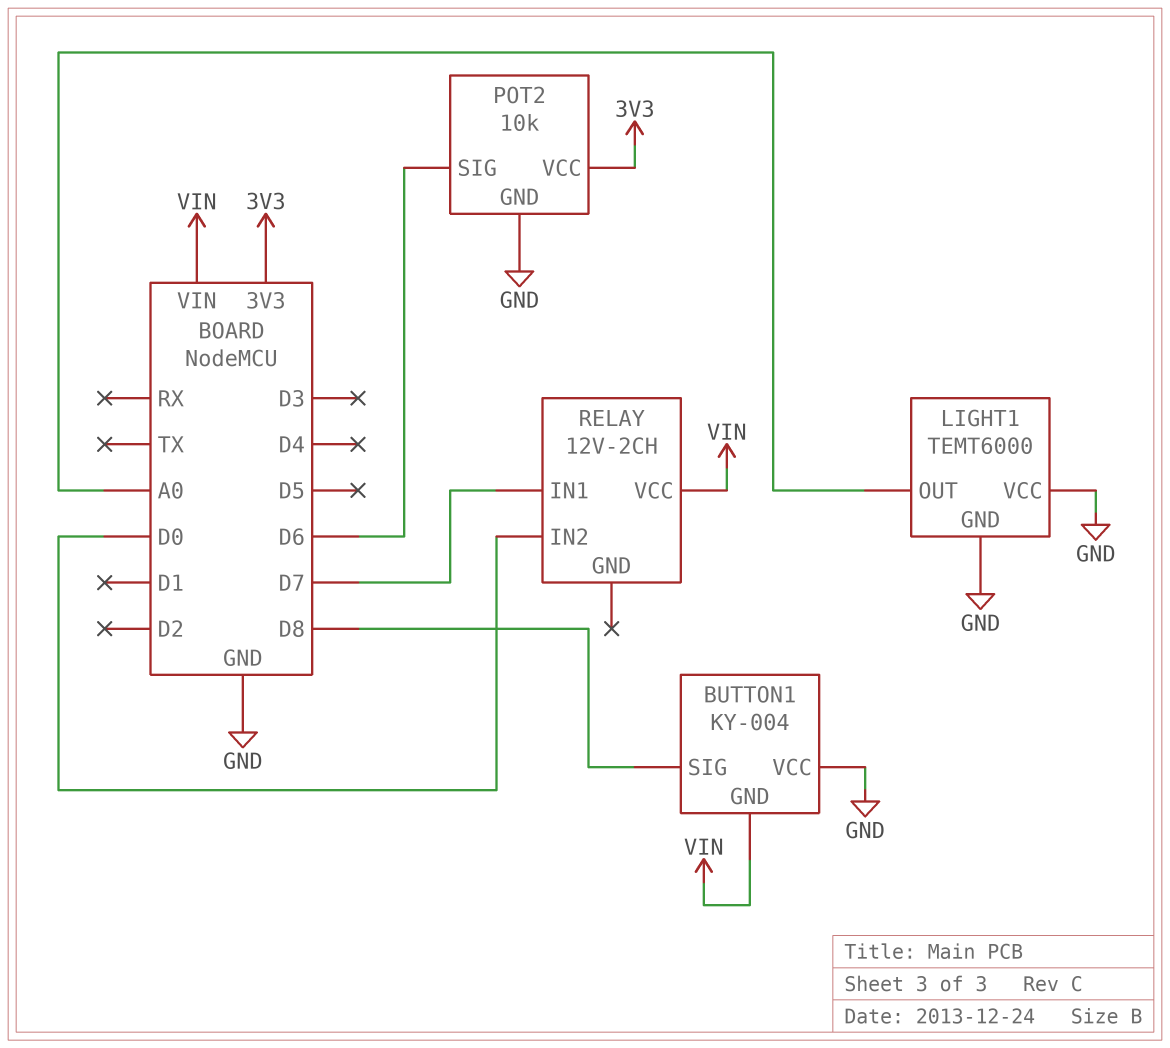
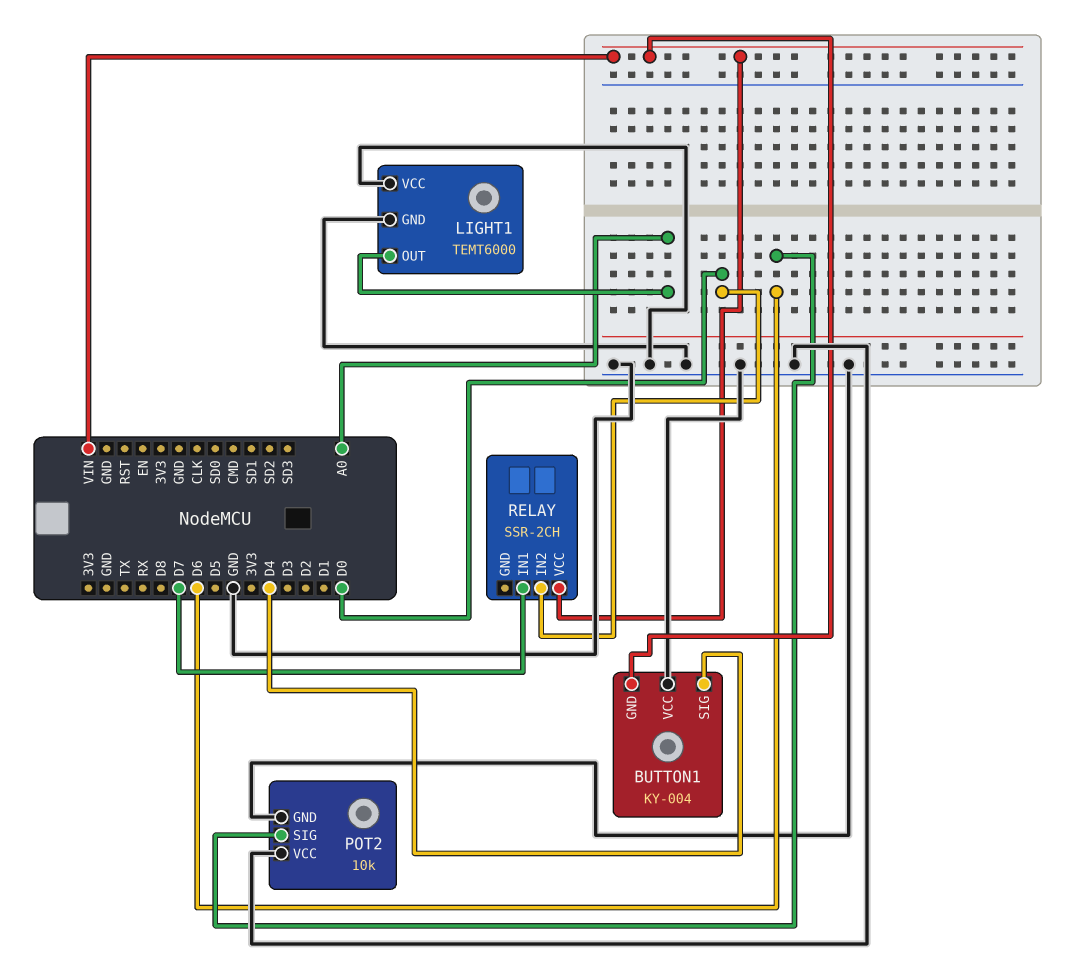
BUTTON1 pin SIG: D8 -> D4
POT2 pin VCC: 3V3 -> GND
RELAY: 12V-2CH -> SSR-2CH

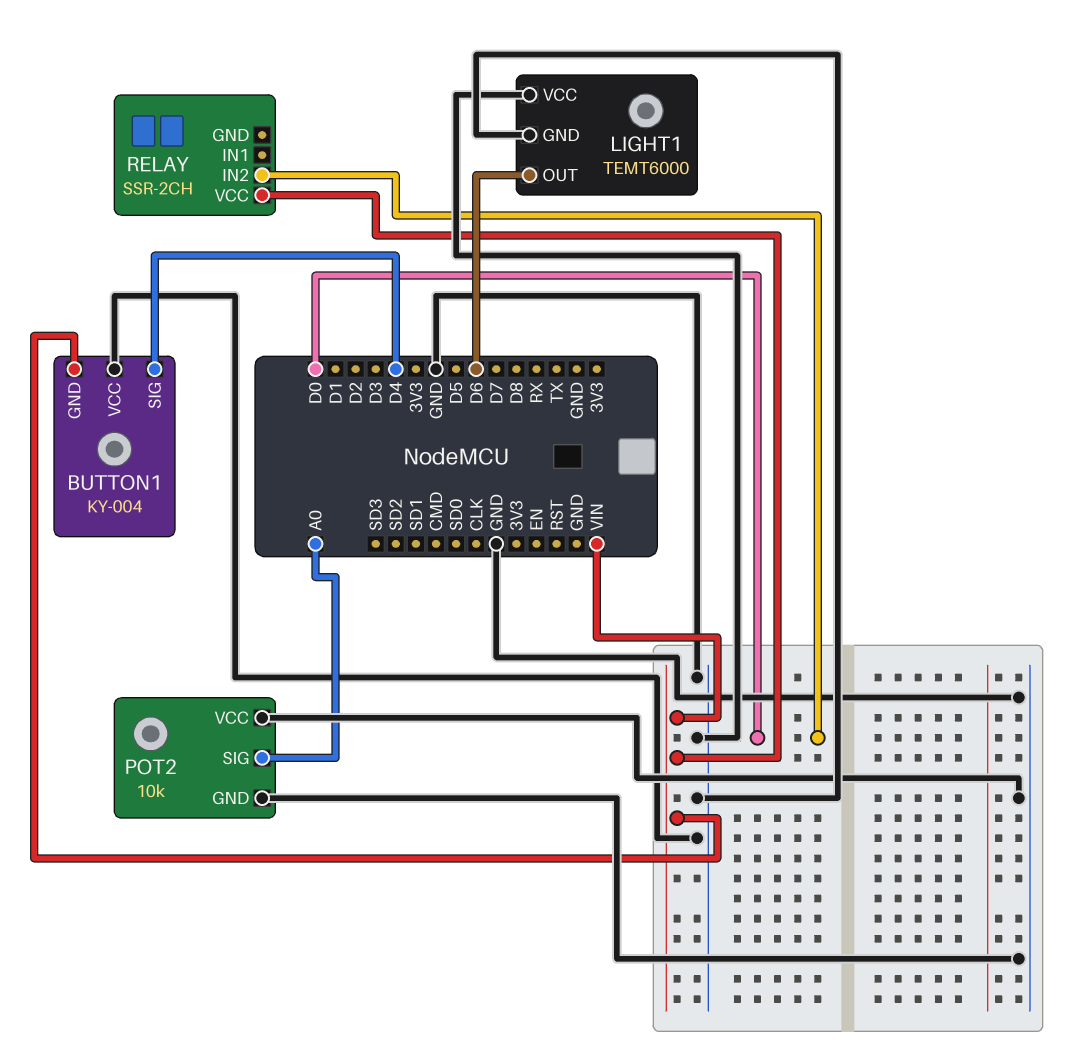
LIGHT1 pin OUT: A0 -> D6
POT2 pin SIG: D6 -> A0
RELAY pin IN1: D7 -> none

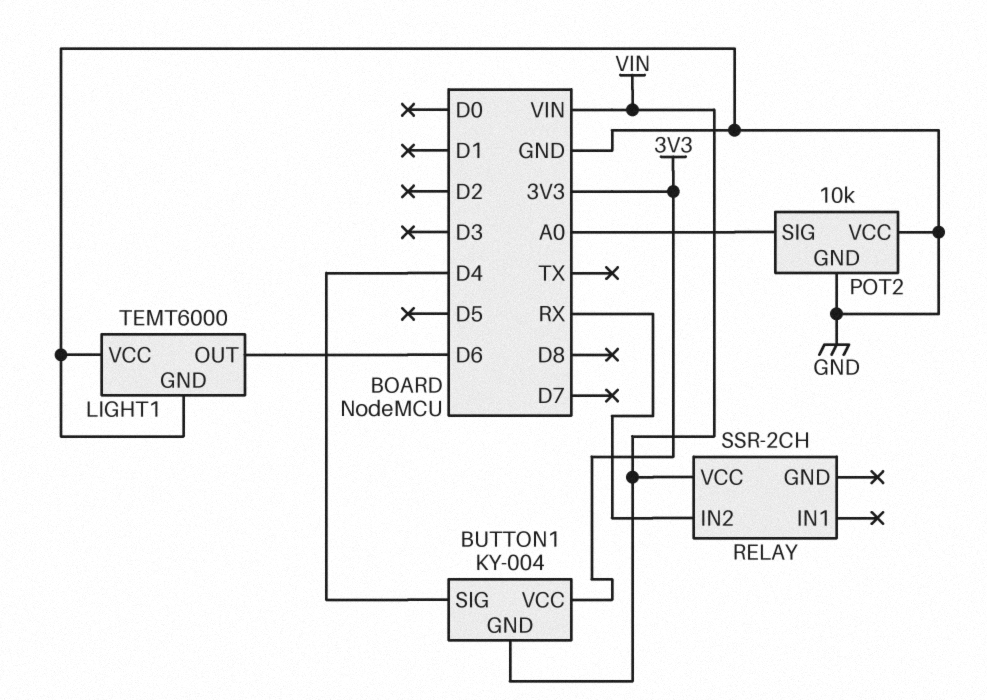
BUTTON1 pin VCC: GND -> 3V3
RELAY pin IN2: D0 -> RX

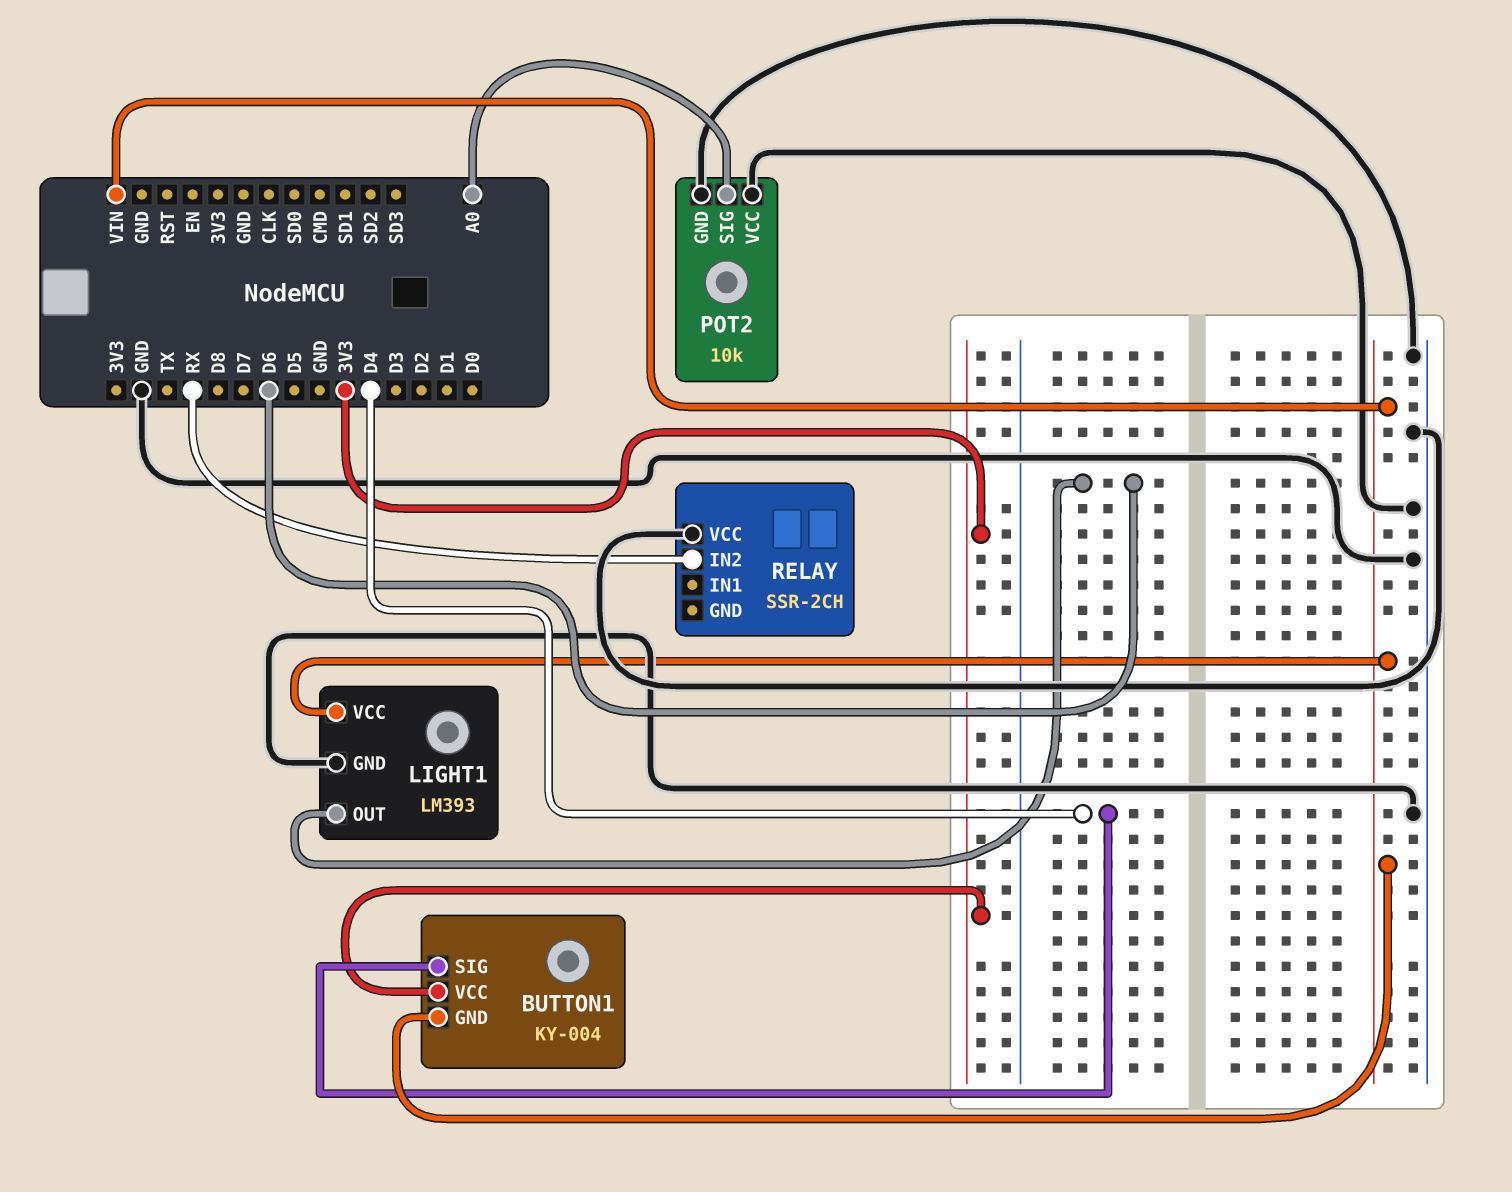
LIGHT1: TEMT6000 -> LM393
LIGHT1 pin VCC: GND -> VIN
RELAY pin VCC: VIN -> GND

